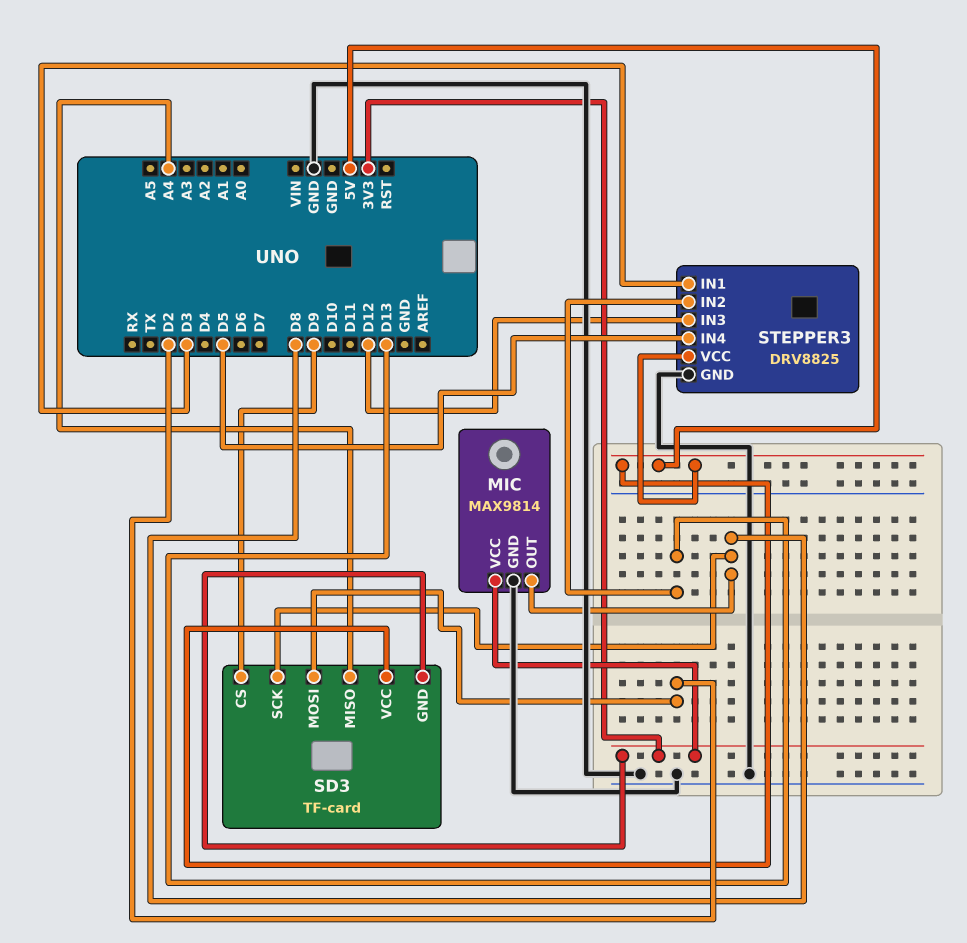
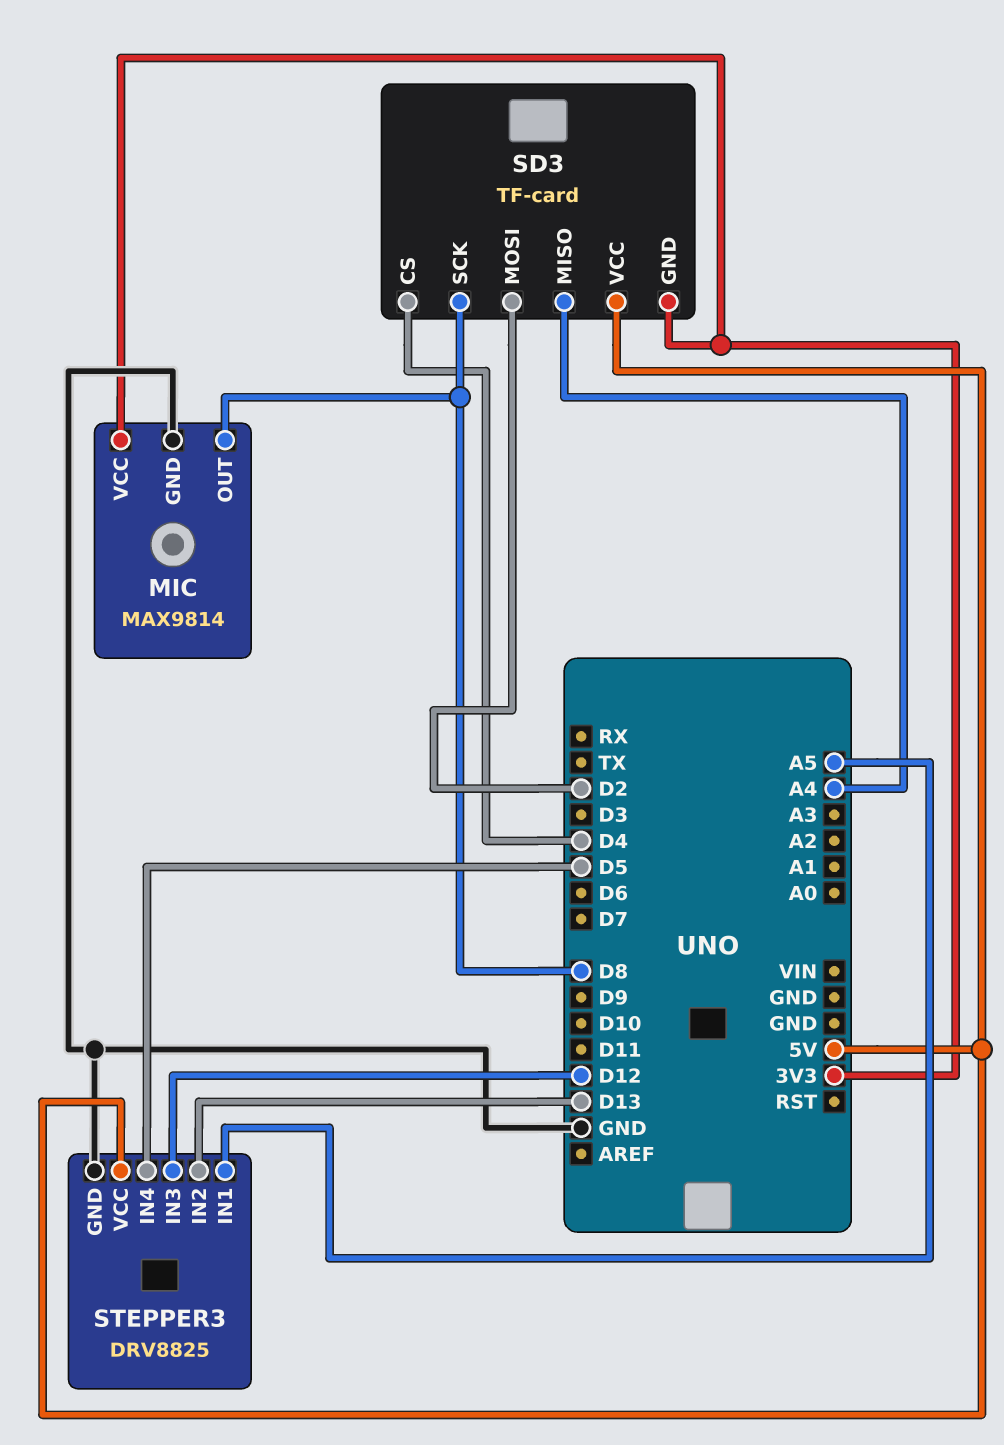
SD3 pin CS: D9 -> D4
STEPPER3 pin IN1: D3 -> A5

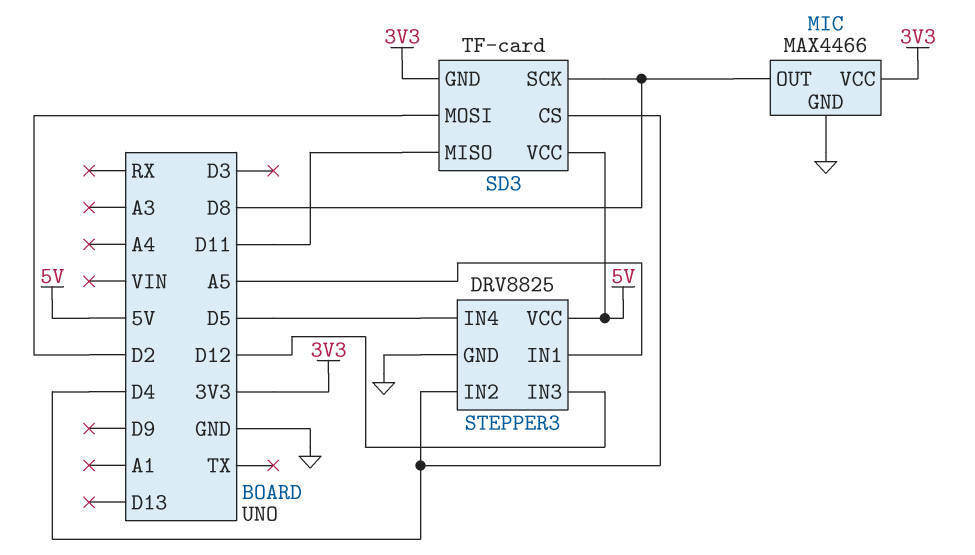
MIC: MAX9814 -> MAX4466
SD3 pin MISO: A4 -> D11
STEPPER3 pin IN2: D13 -> D4

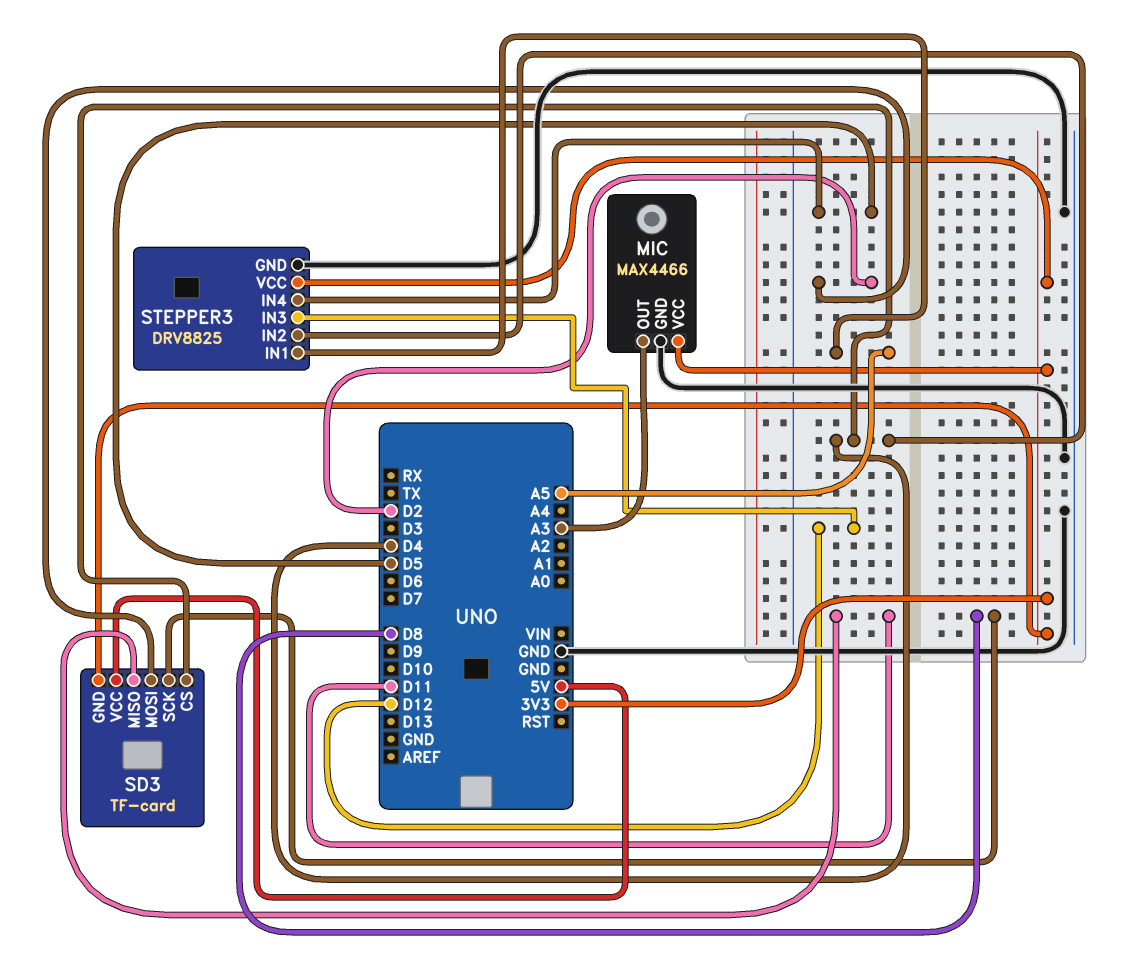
MIC pin OUT: D8 -> A3
STEPPER3 pin VCC: 5V -> 3V3

